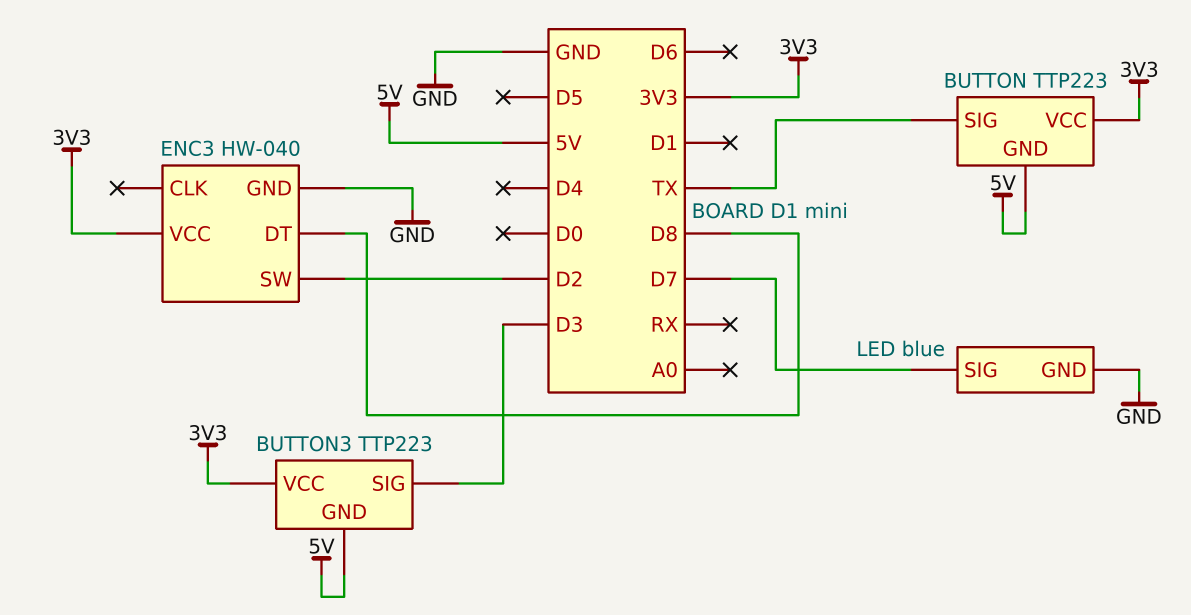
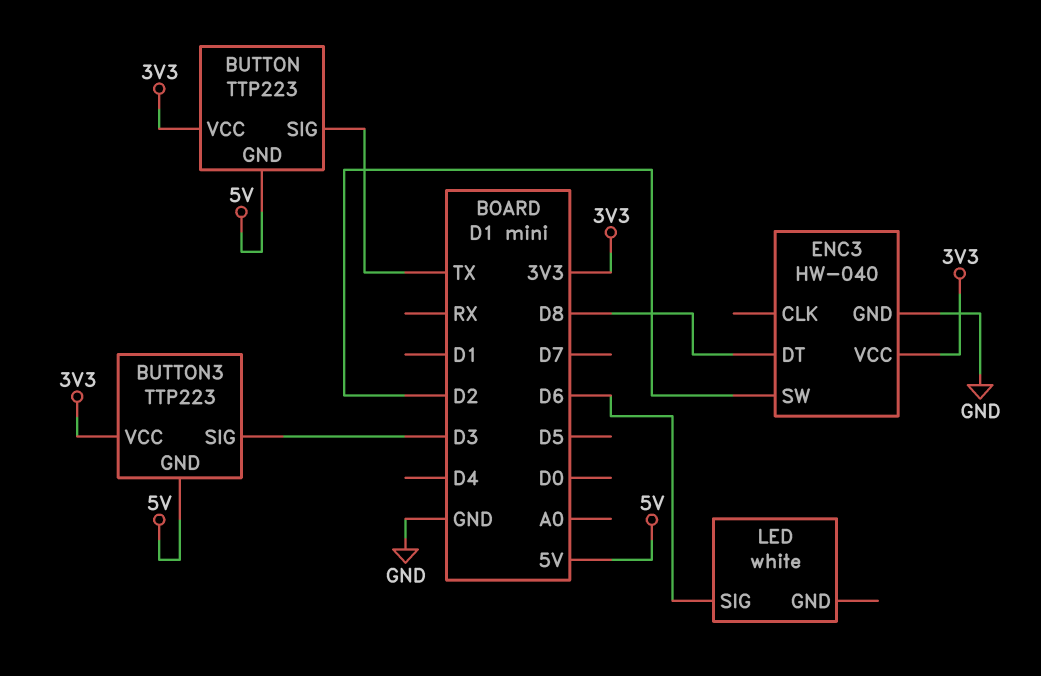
LED: blue -> white
LED pin GND: GND -> none
LED pin SIG: D7 -> D6

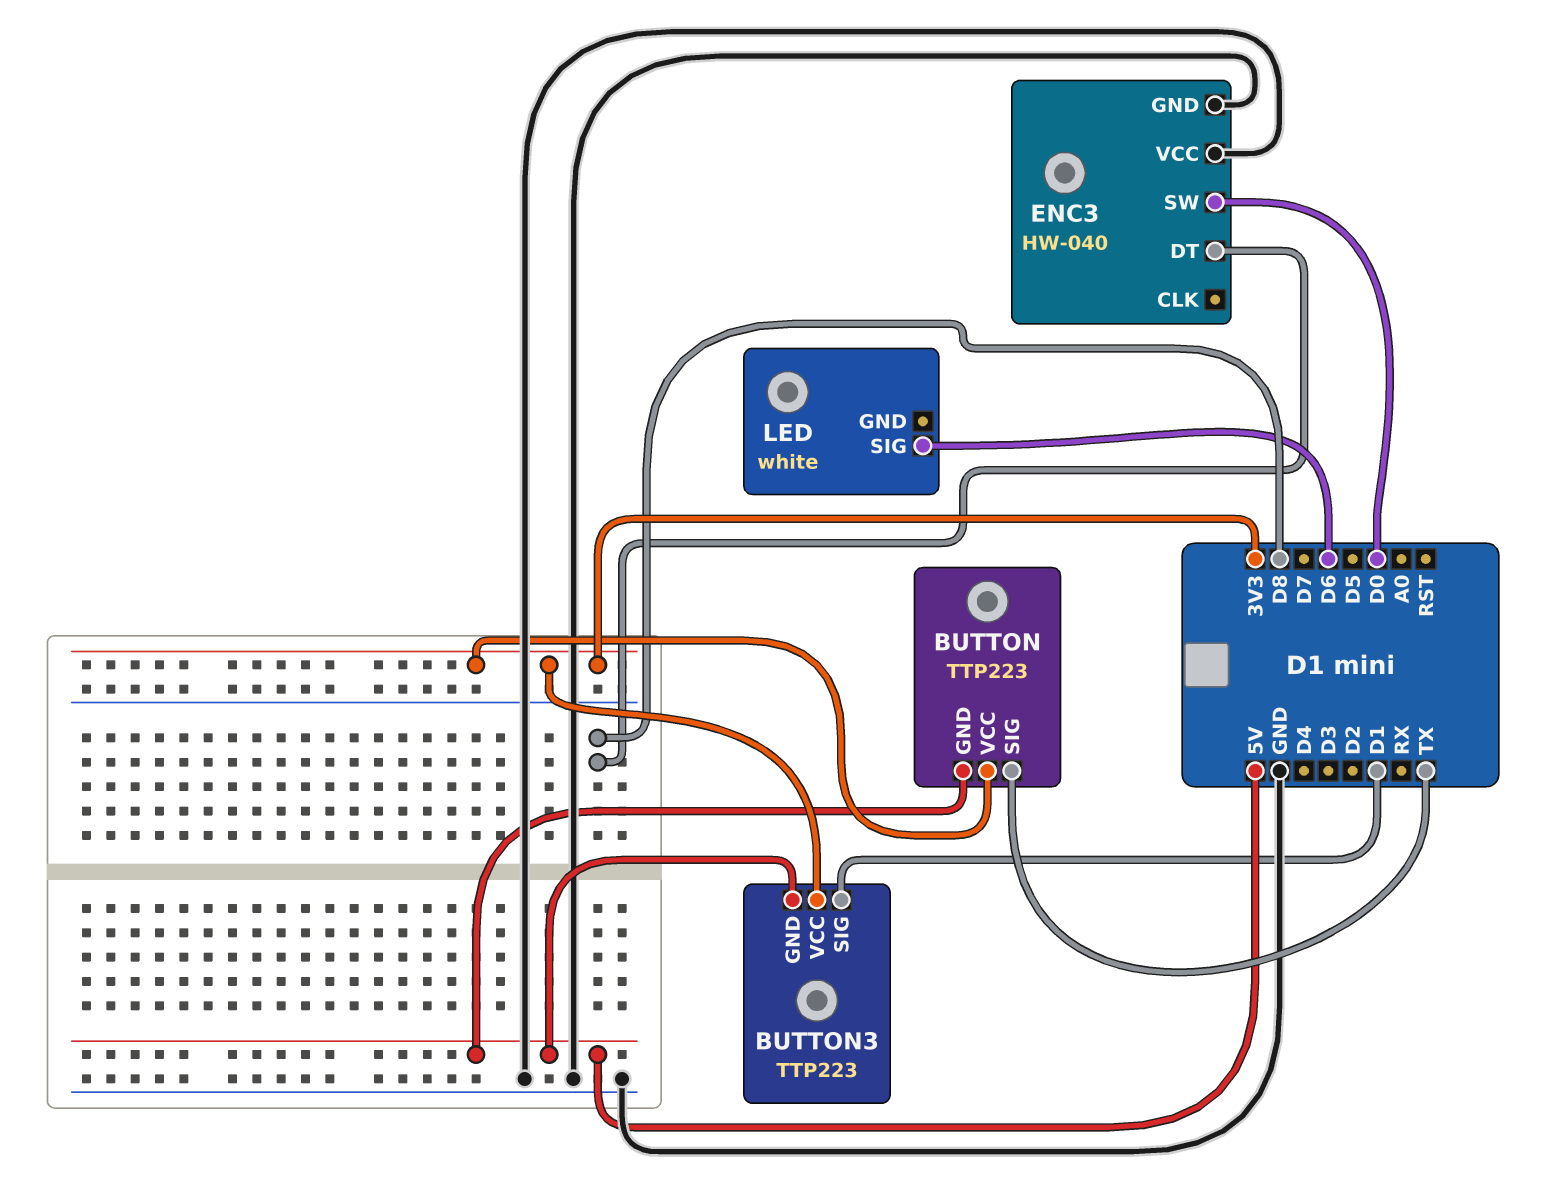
BUTTON3 pin SIG: D3 -> D1
ENC3 pin SW: D2 -> D0
ENC3 pin VCC: 3V3 -> GND

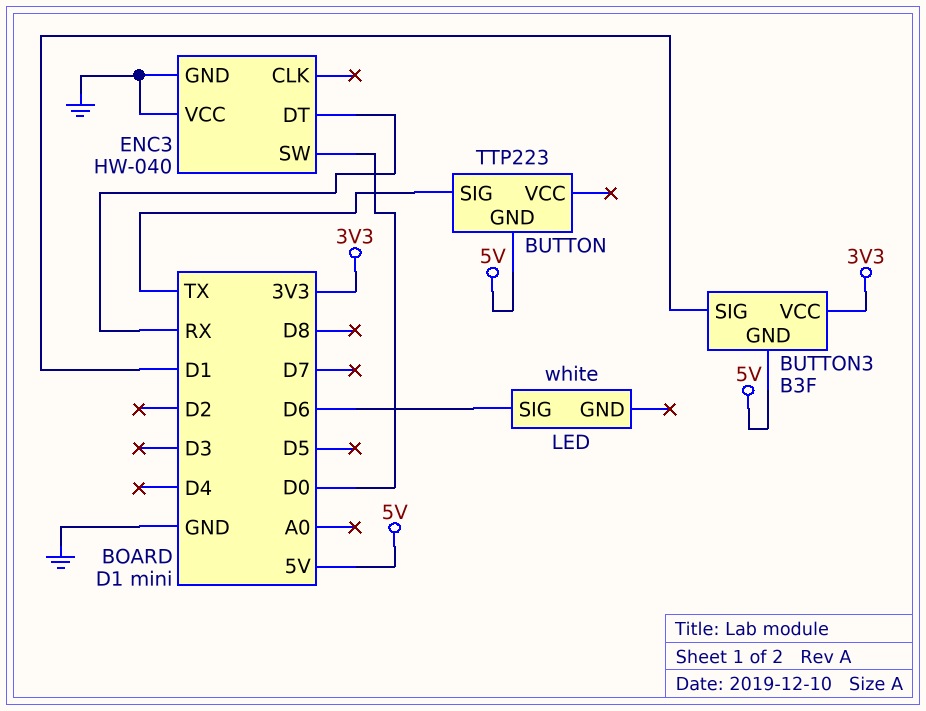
BUTTON pin VCC: 3V3 -> none
BUTTON3: TTP223 -> B3F
ENC3 pin DT: D8 -> RX

